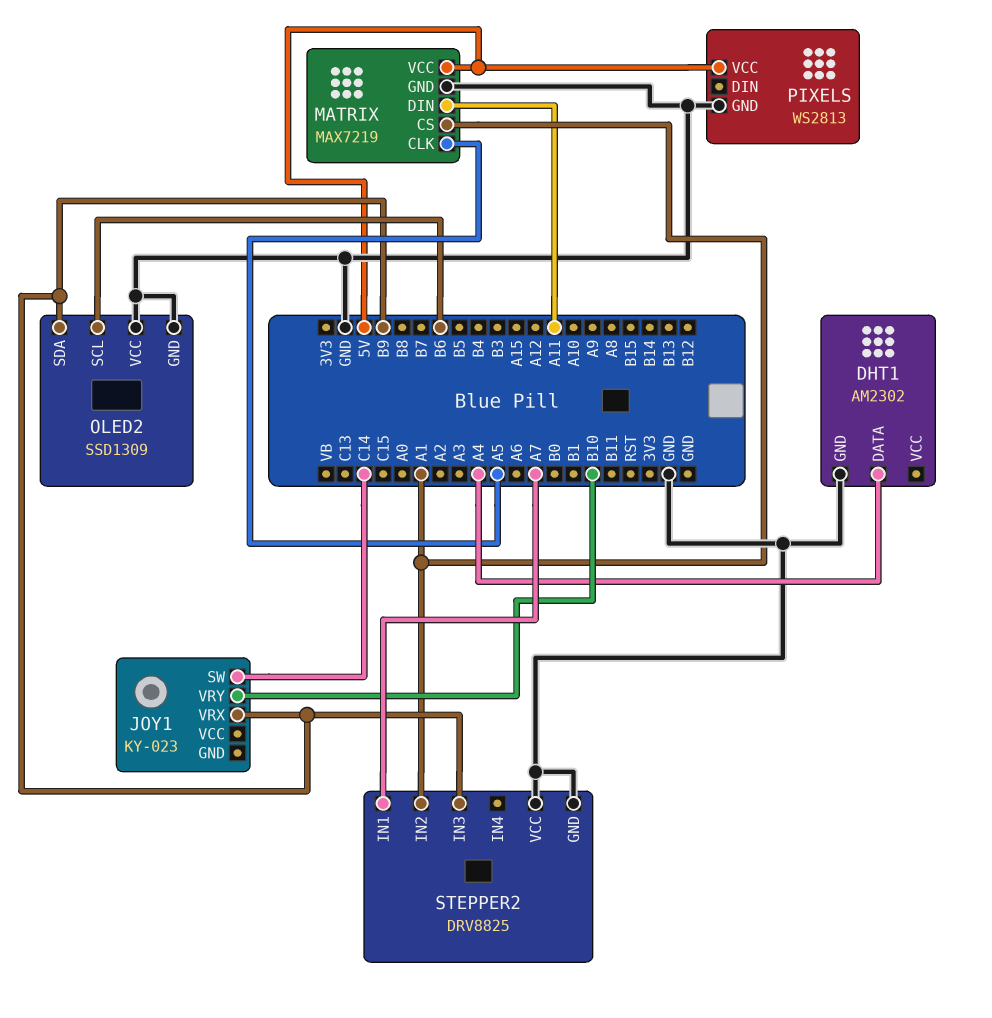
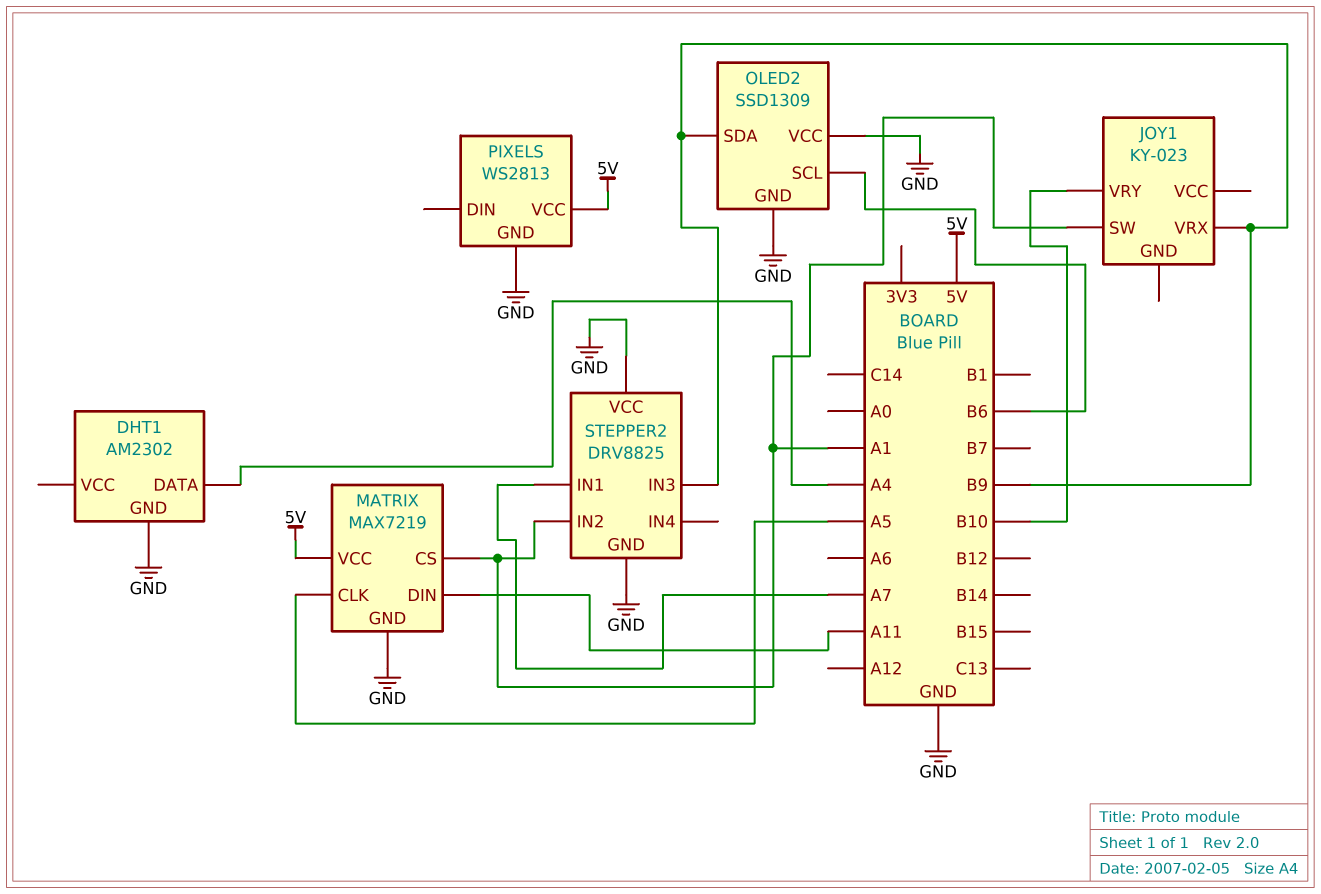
JOY1 pin SW: C14 -> A1

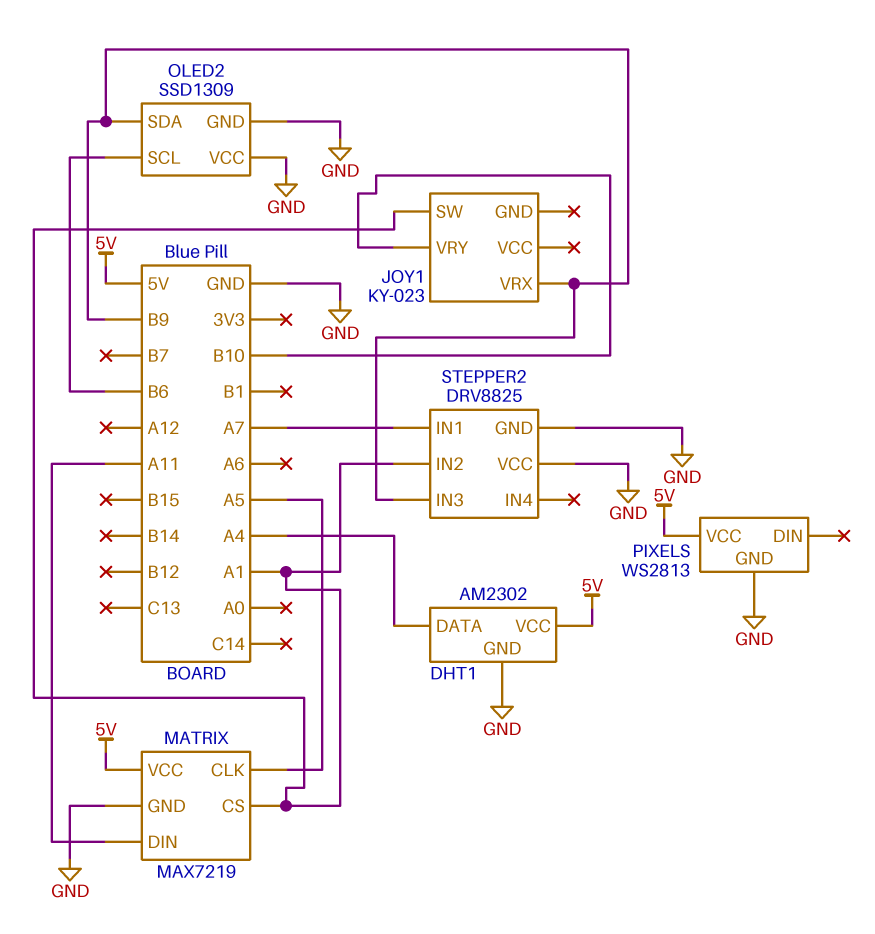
DHT1 pin VCC: none -> 5V

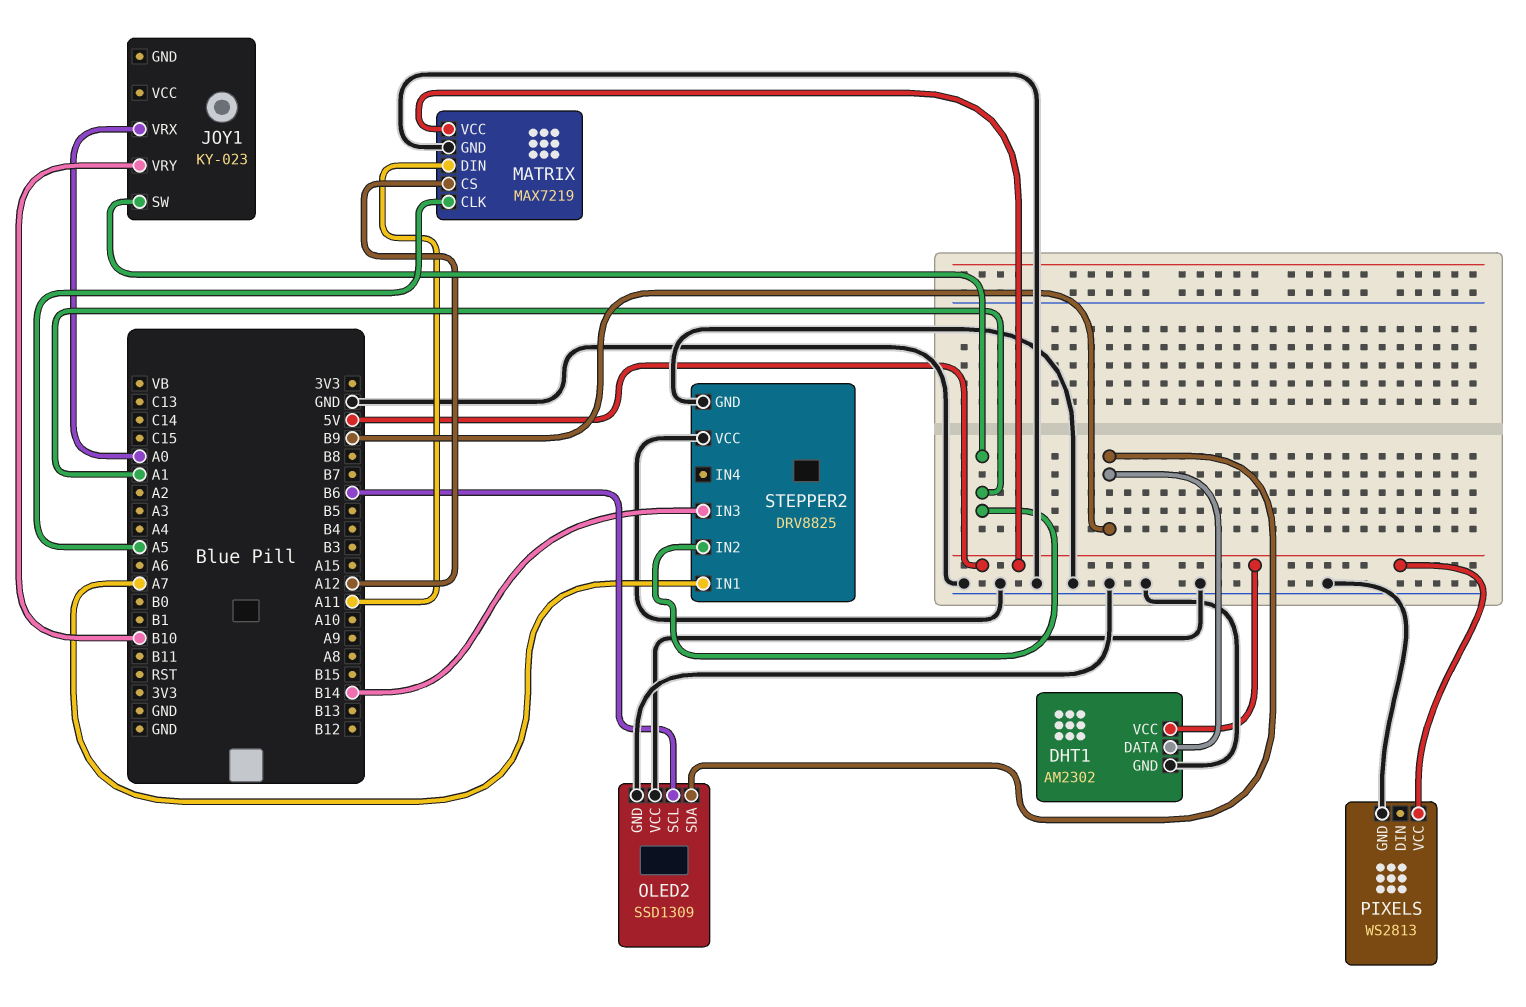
DHT1 pin DATA: A4 -> B9
JOY1 pin VRX: B9 -> A0
MATRIX pin CS: A1 -> A12
STEPPER2 pin IN3: B9 -> B14

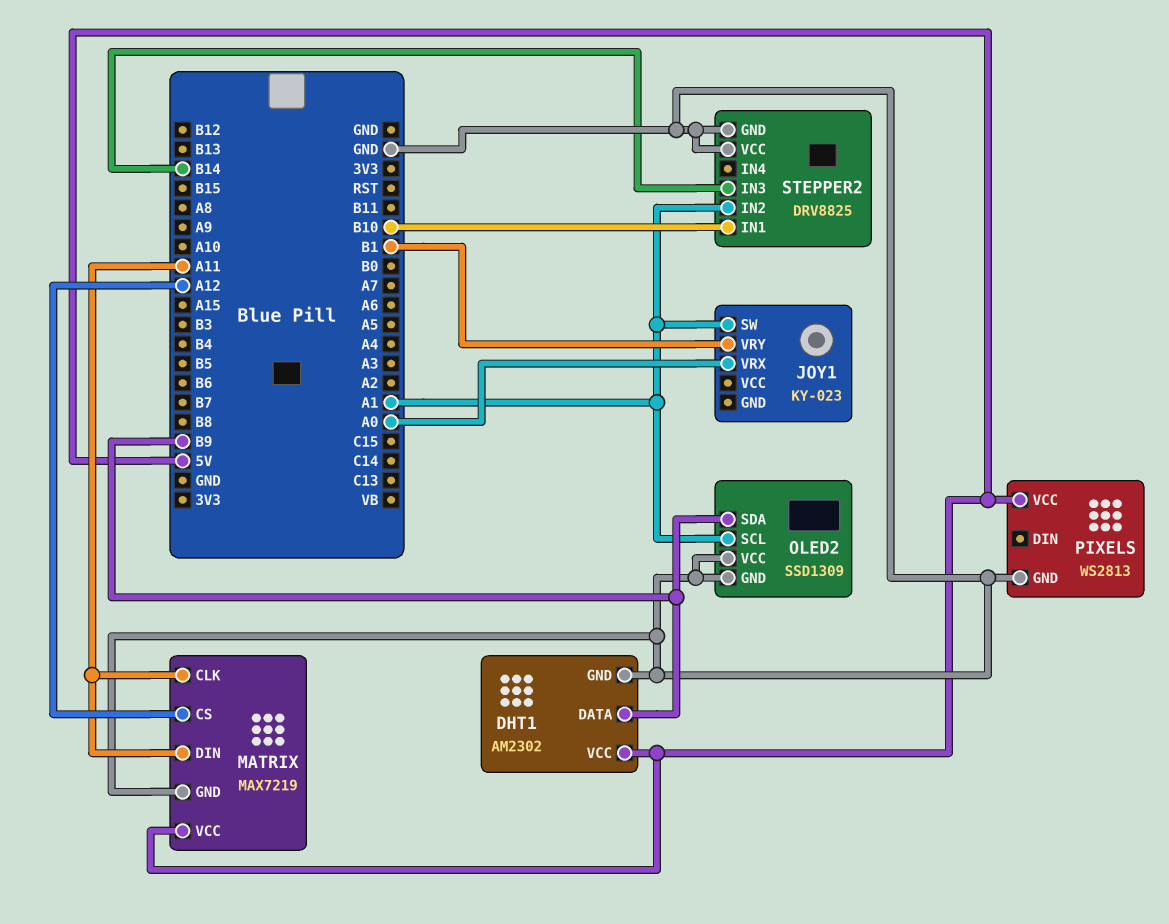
JOY1 pin VRY: B10 -> B1
MATRIX pin CLK: A5 -> A11
OLED2 pin SCL: B6 -> A1
STEPPER2 pin IN1: A7 -> B10

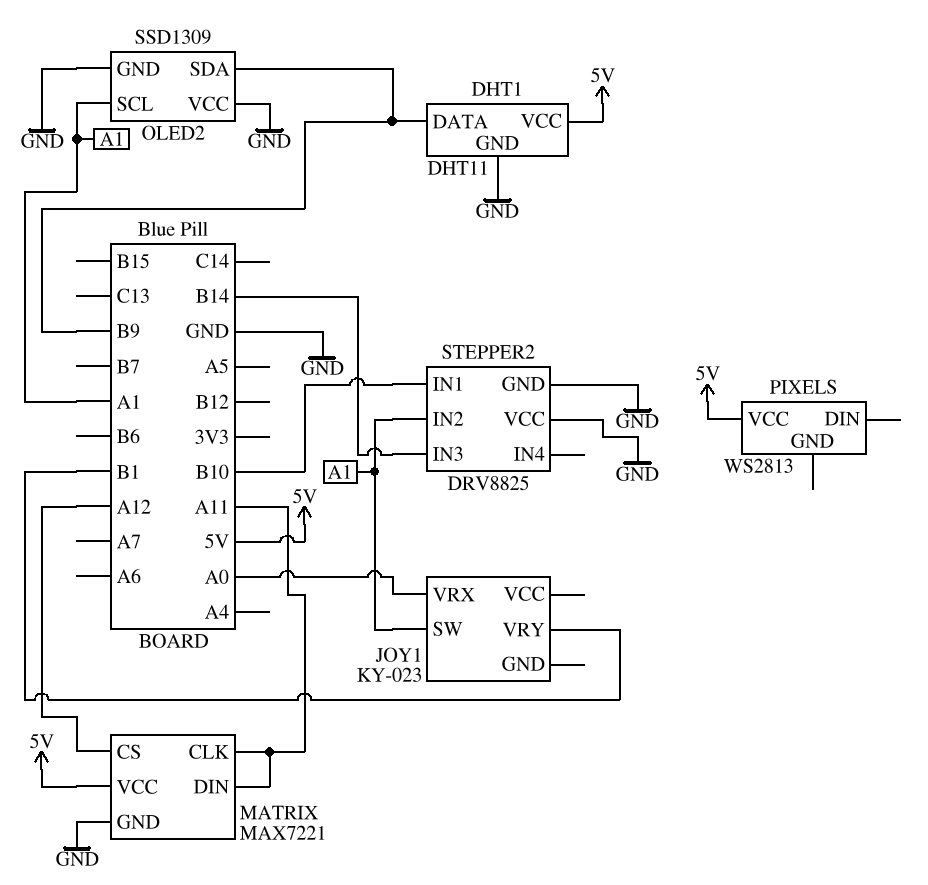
DHT1: AM2302 -> DHT11
MATRIX: MAX7219 -> MAX7221
PIXELS pin GND: GND -> none

